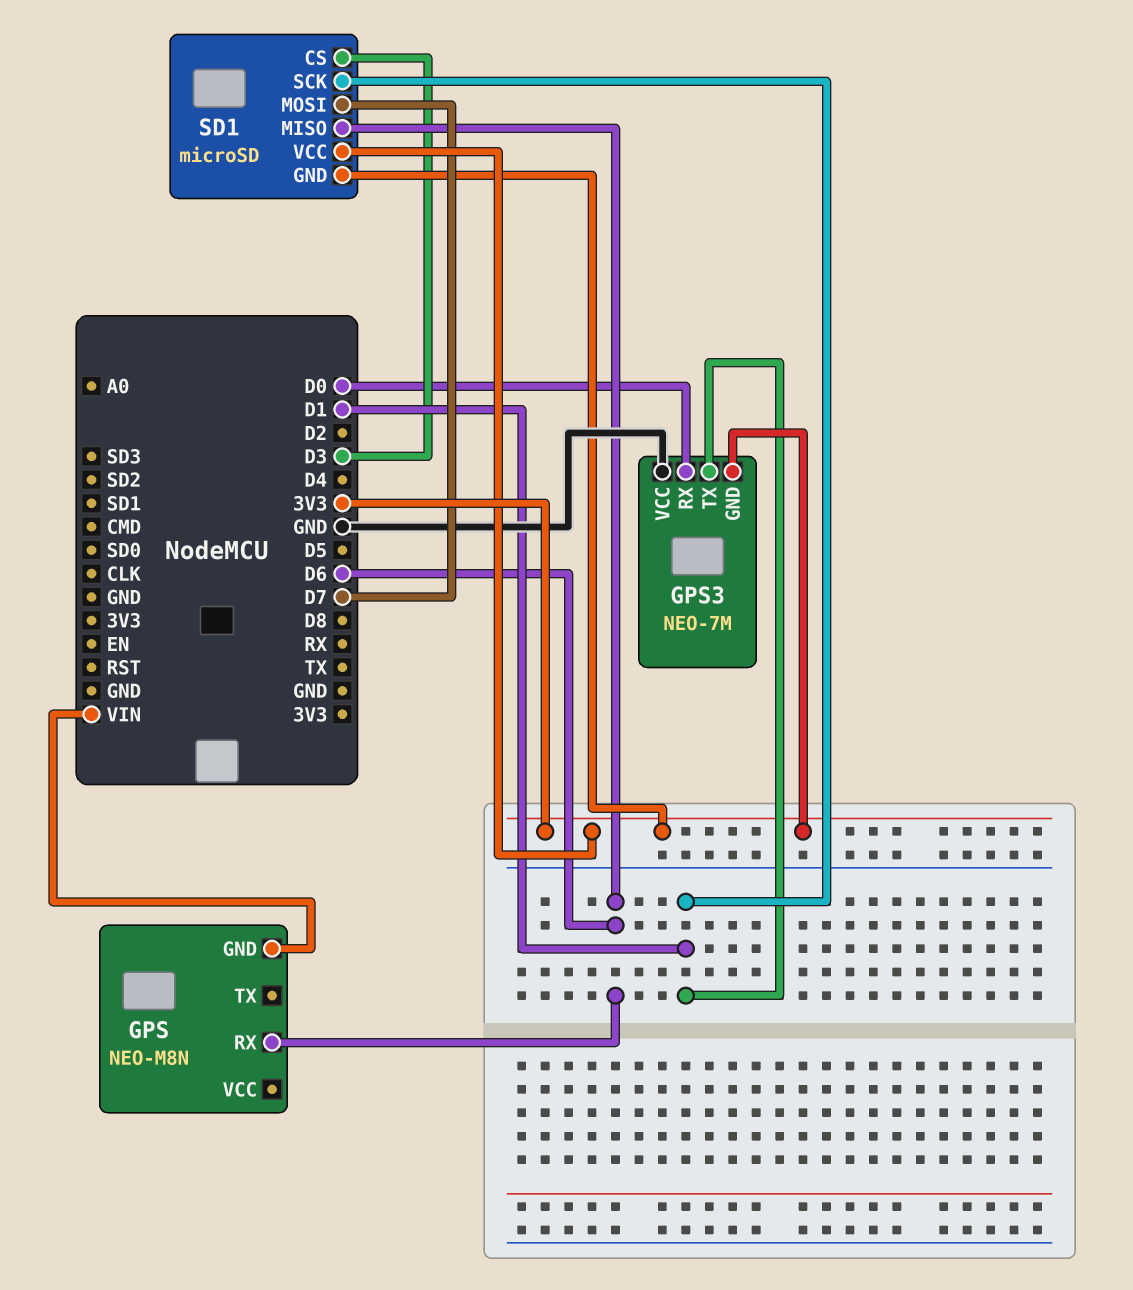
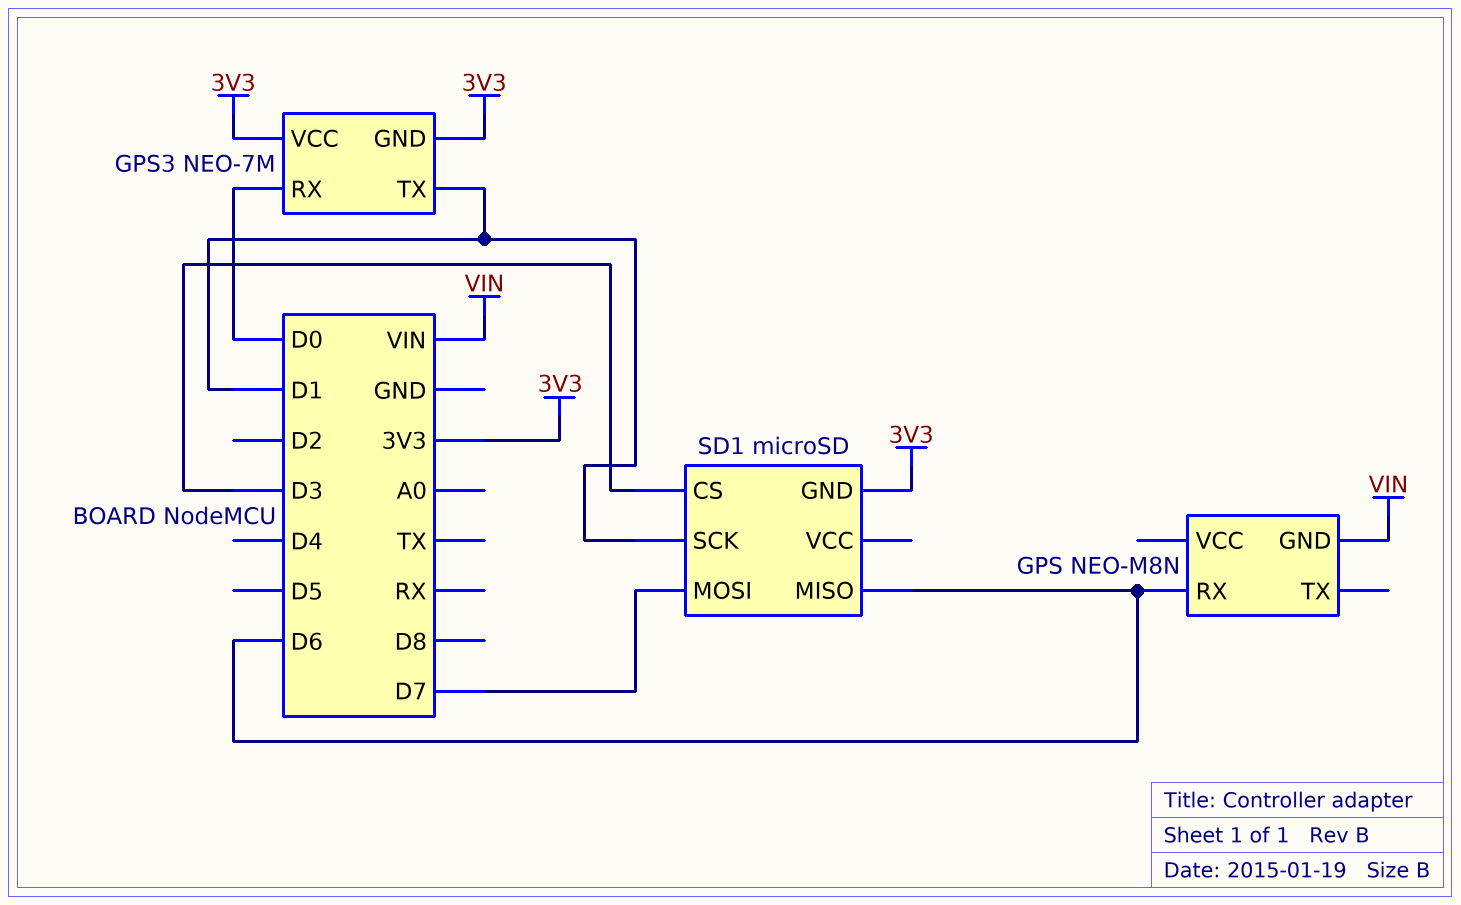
GPS3 pin VCC: GND -> 3V3
SD1 pin VCC: 3V3 -> none

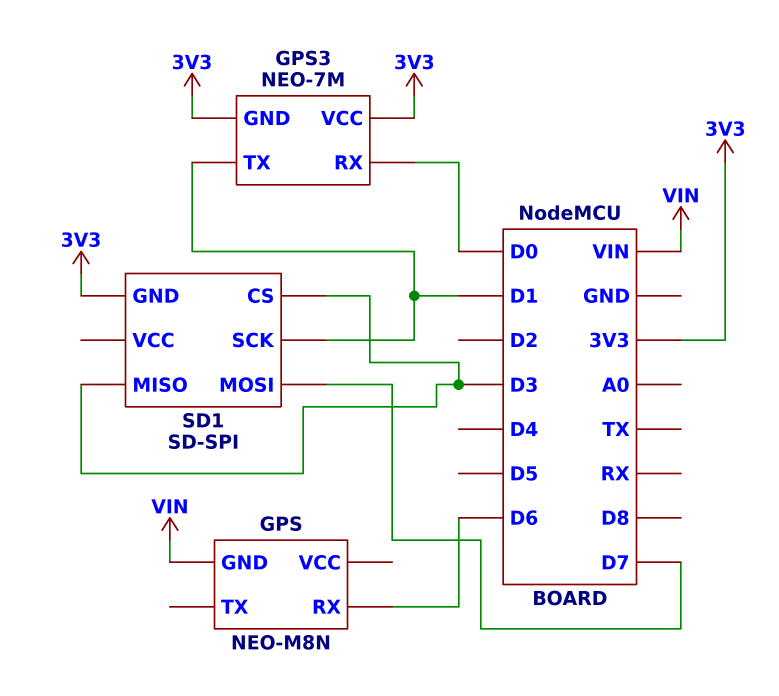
SD1: microSD -> SD-SPI
SD1 pin MISO: D6 -> D3

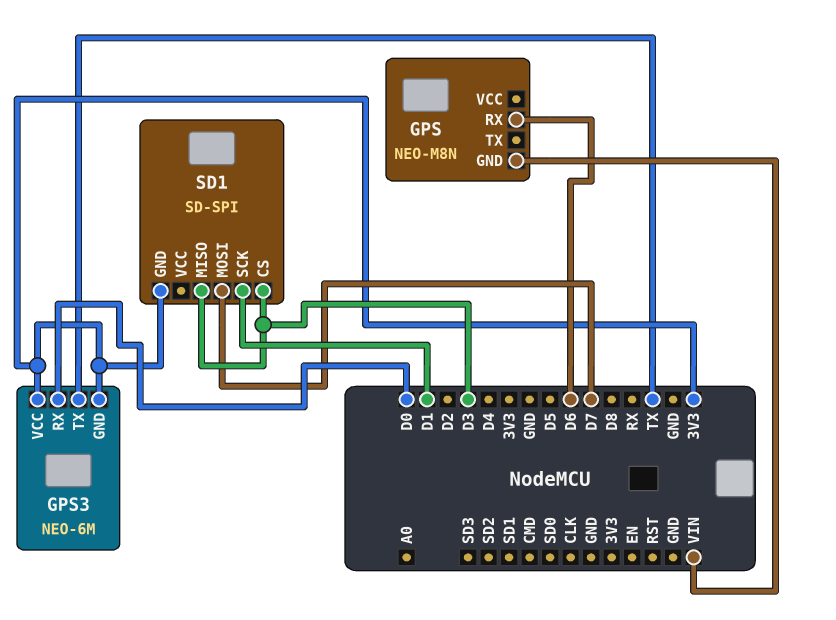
GPS3: NEO-7M -> NEO-6M
GPS3 pin TX: D1 -> TX

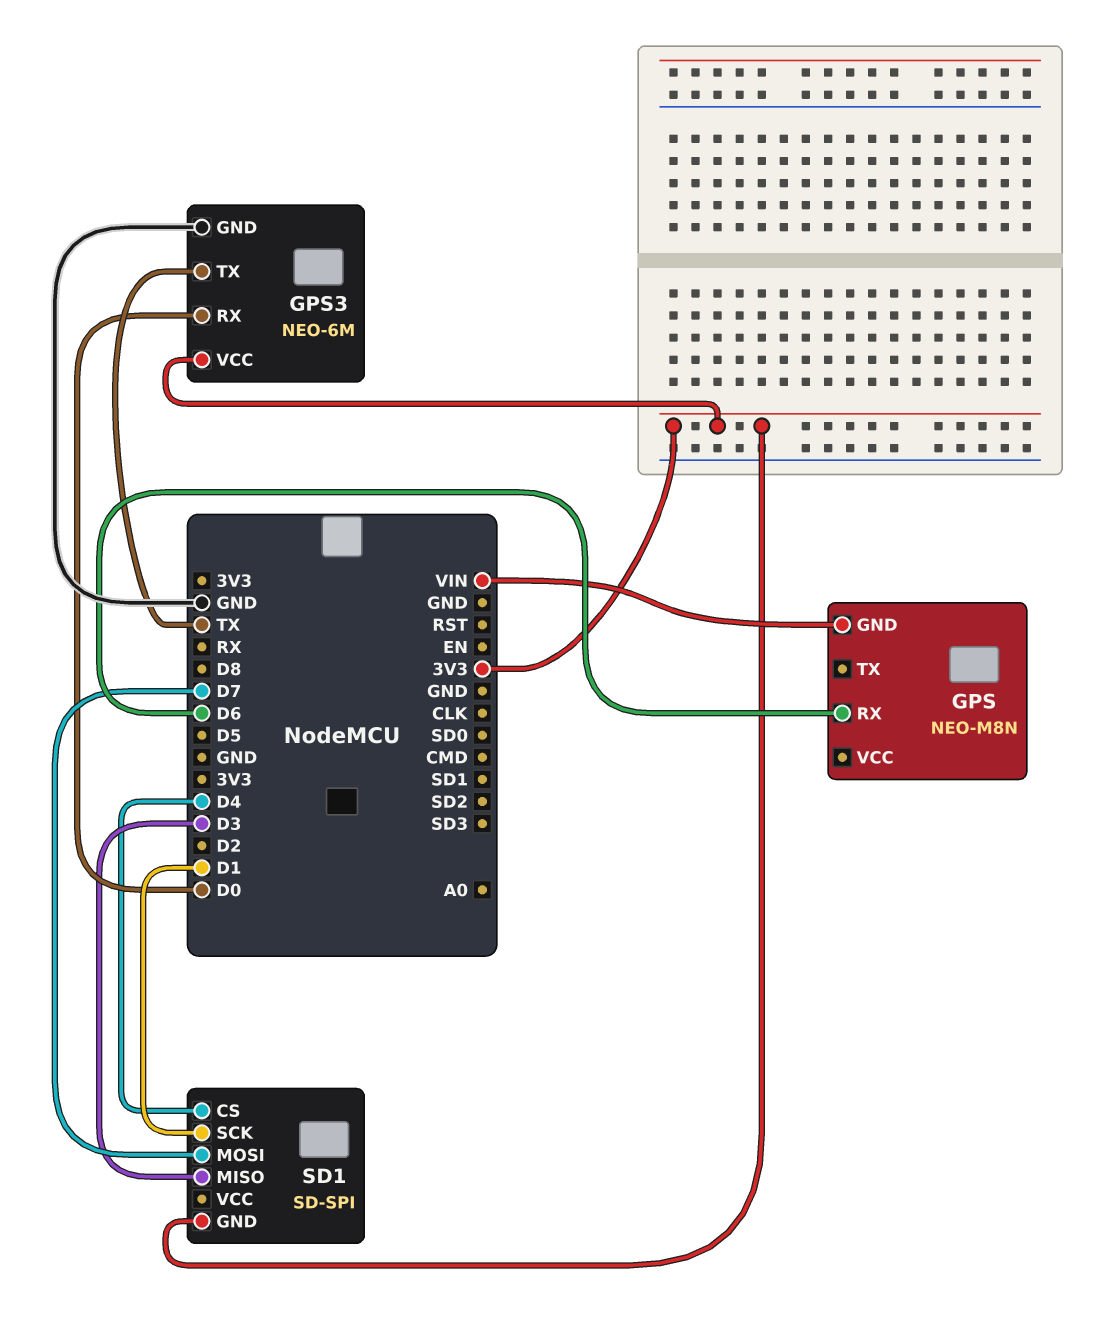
GPS3 pin GND: 3V3 -> GND
SD1 pin CS: D3 -> D4

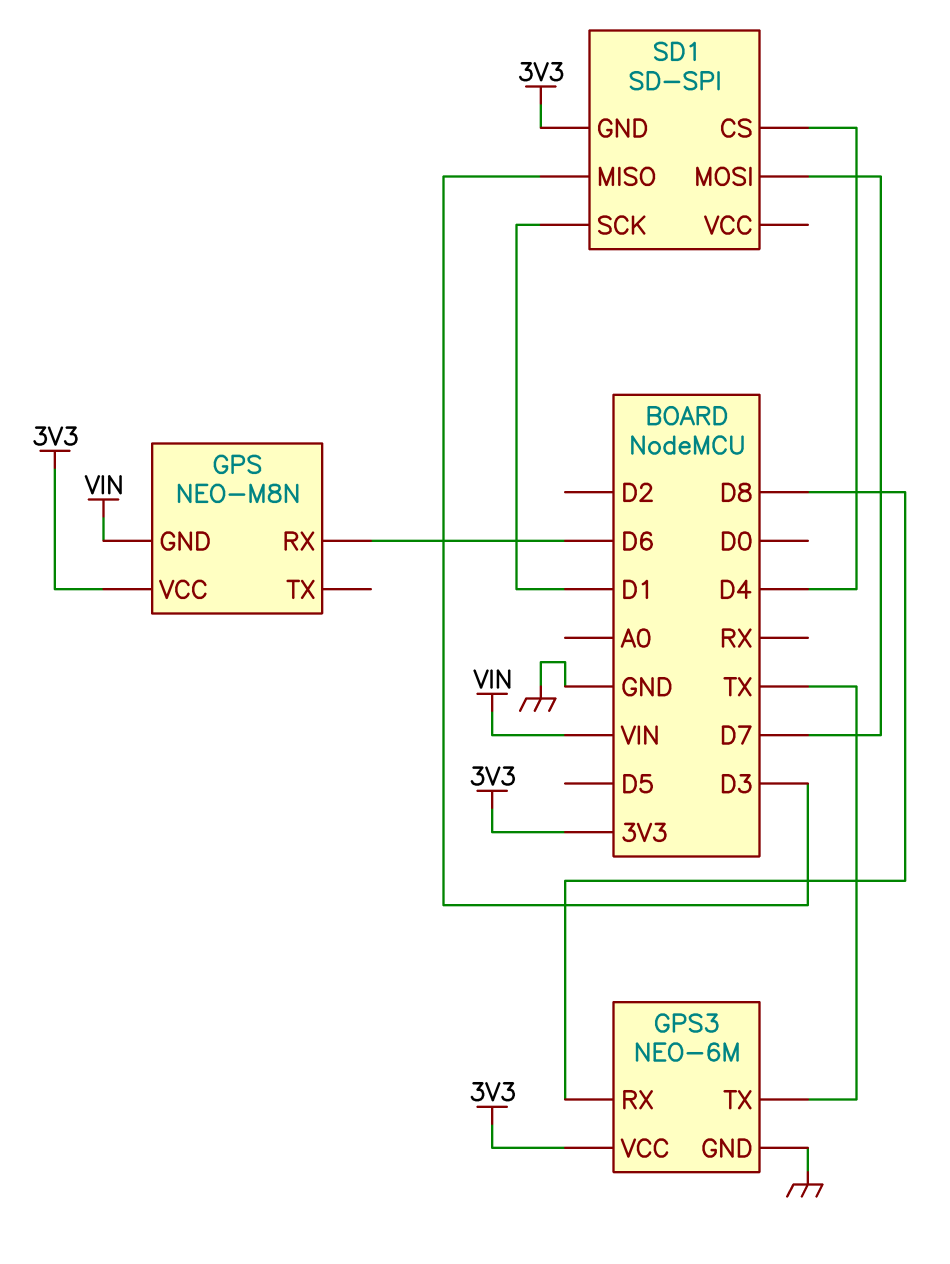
GPS pin VCC: none -> 3V3
GPS3 pin RX: D0 -> D8

